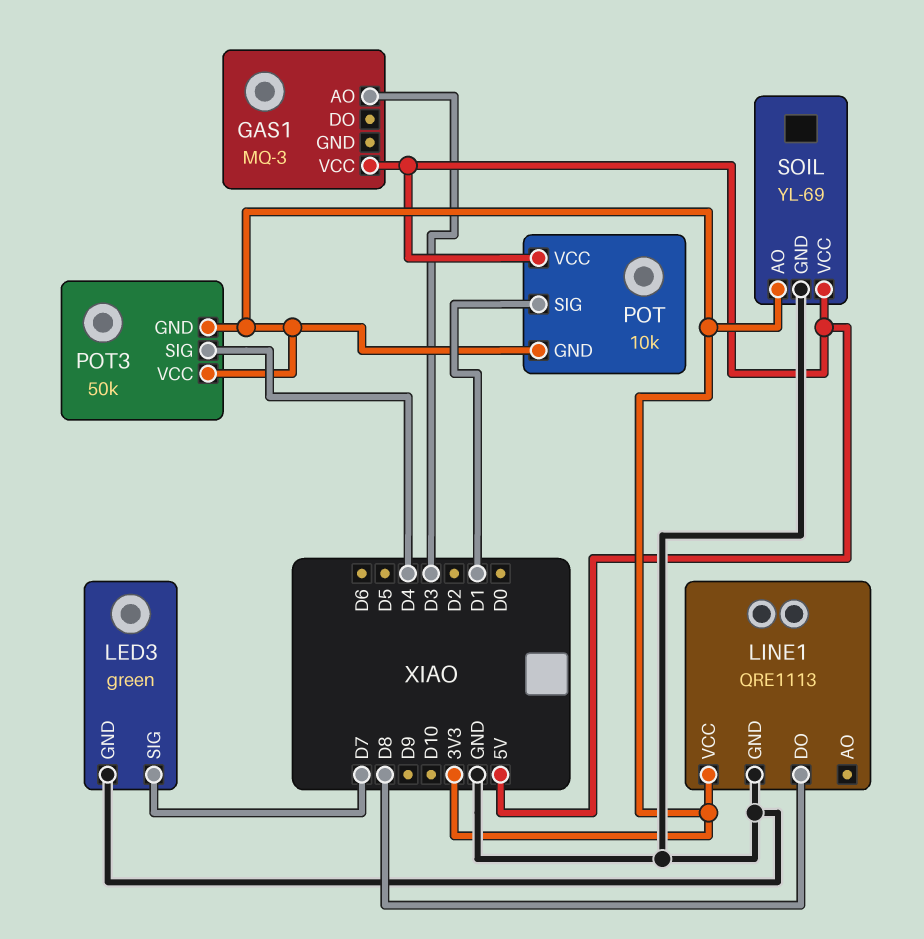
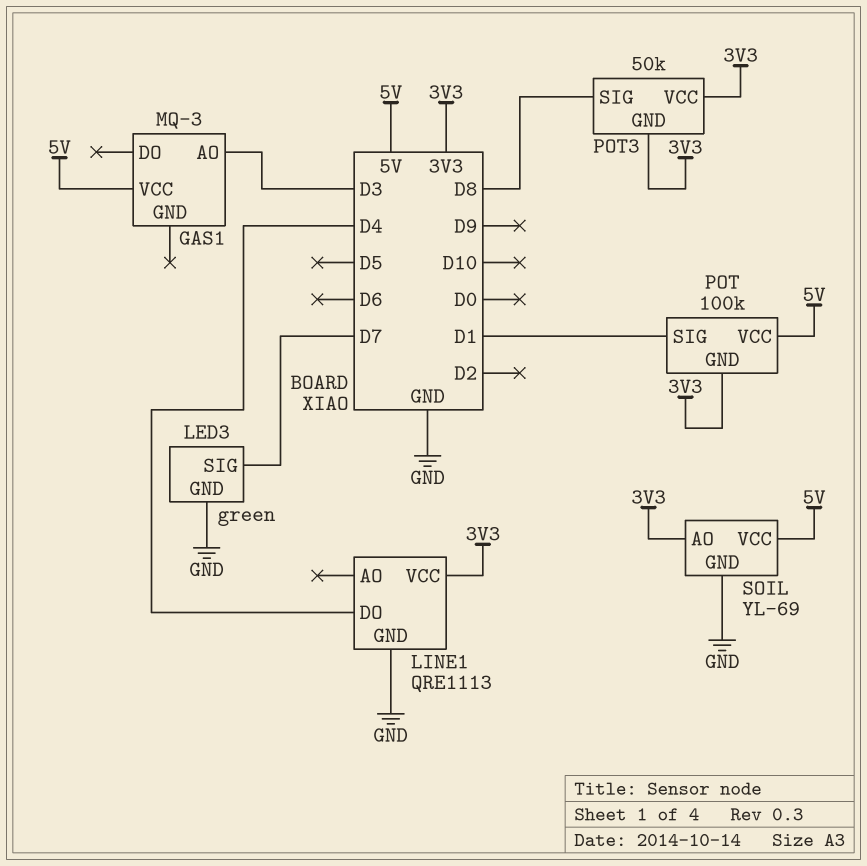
LINE1 pin DO: D8 -> D4
POT: 10k -> 100k
POT3 pin SIG: D4 -> D8

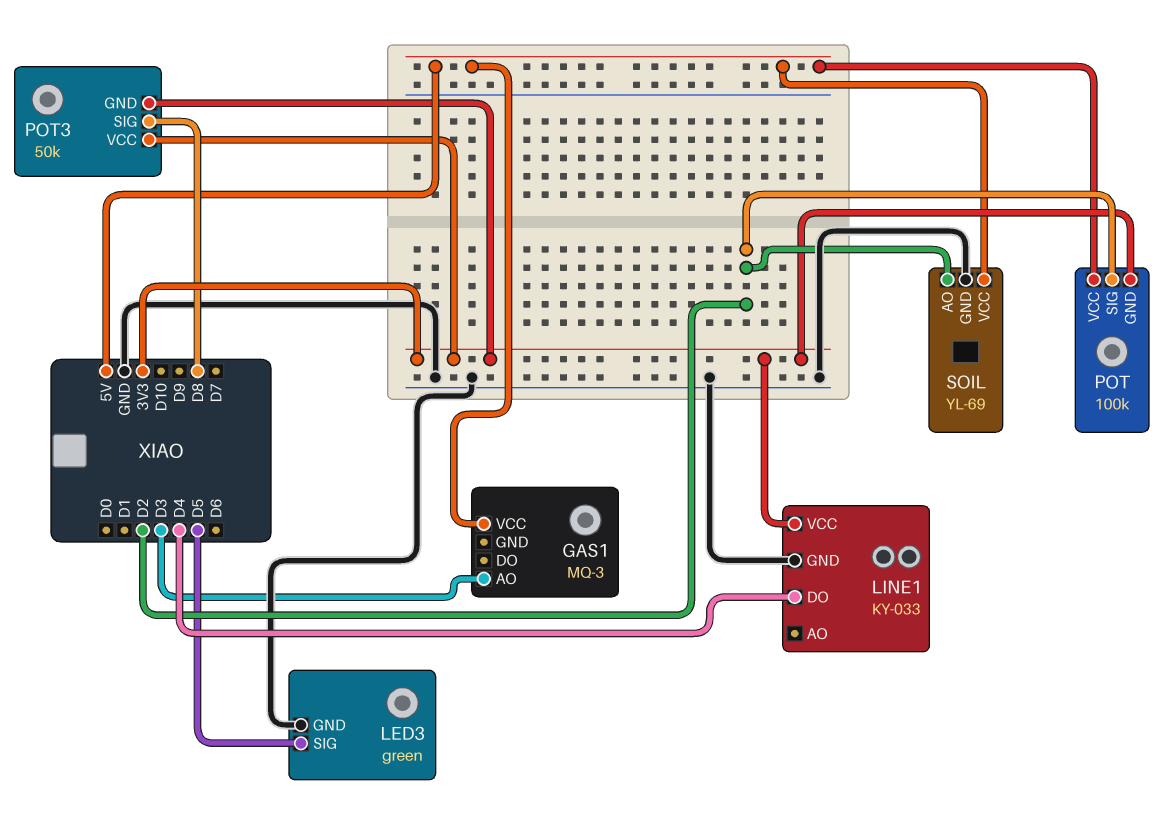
LED3 pin SIG: D7 -> D5
LINE1: QRE1113 -> KY-033
POT pin SIG: D1 -> D2
SOIL pin AO: 3V3 -> D2

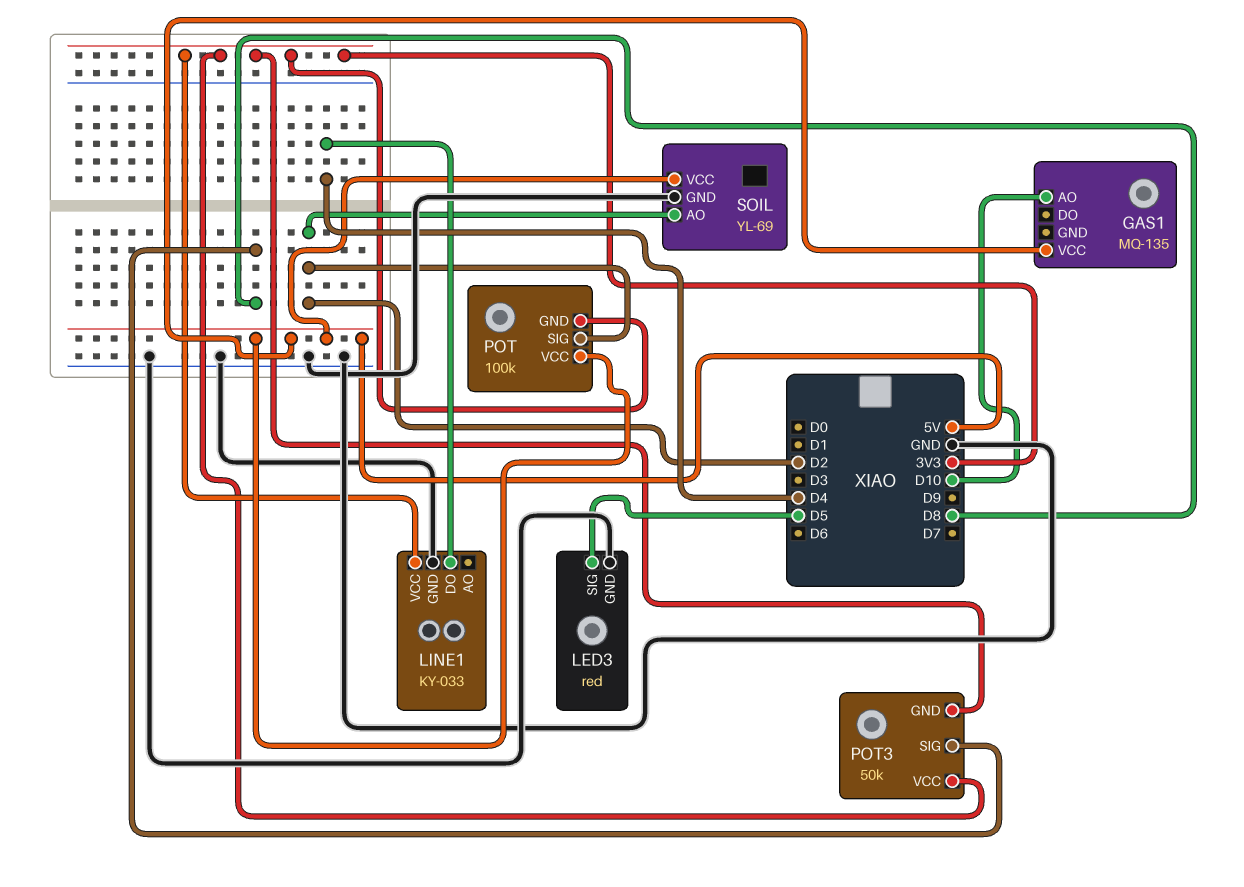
GAS1: MQ-3 -> MQ-135
GAS1 pin AO: D3 -> D10
LED3: green -> red

